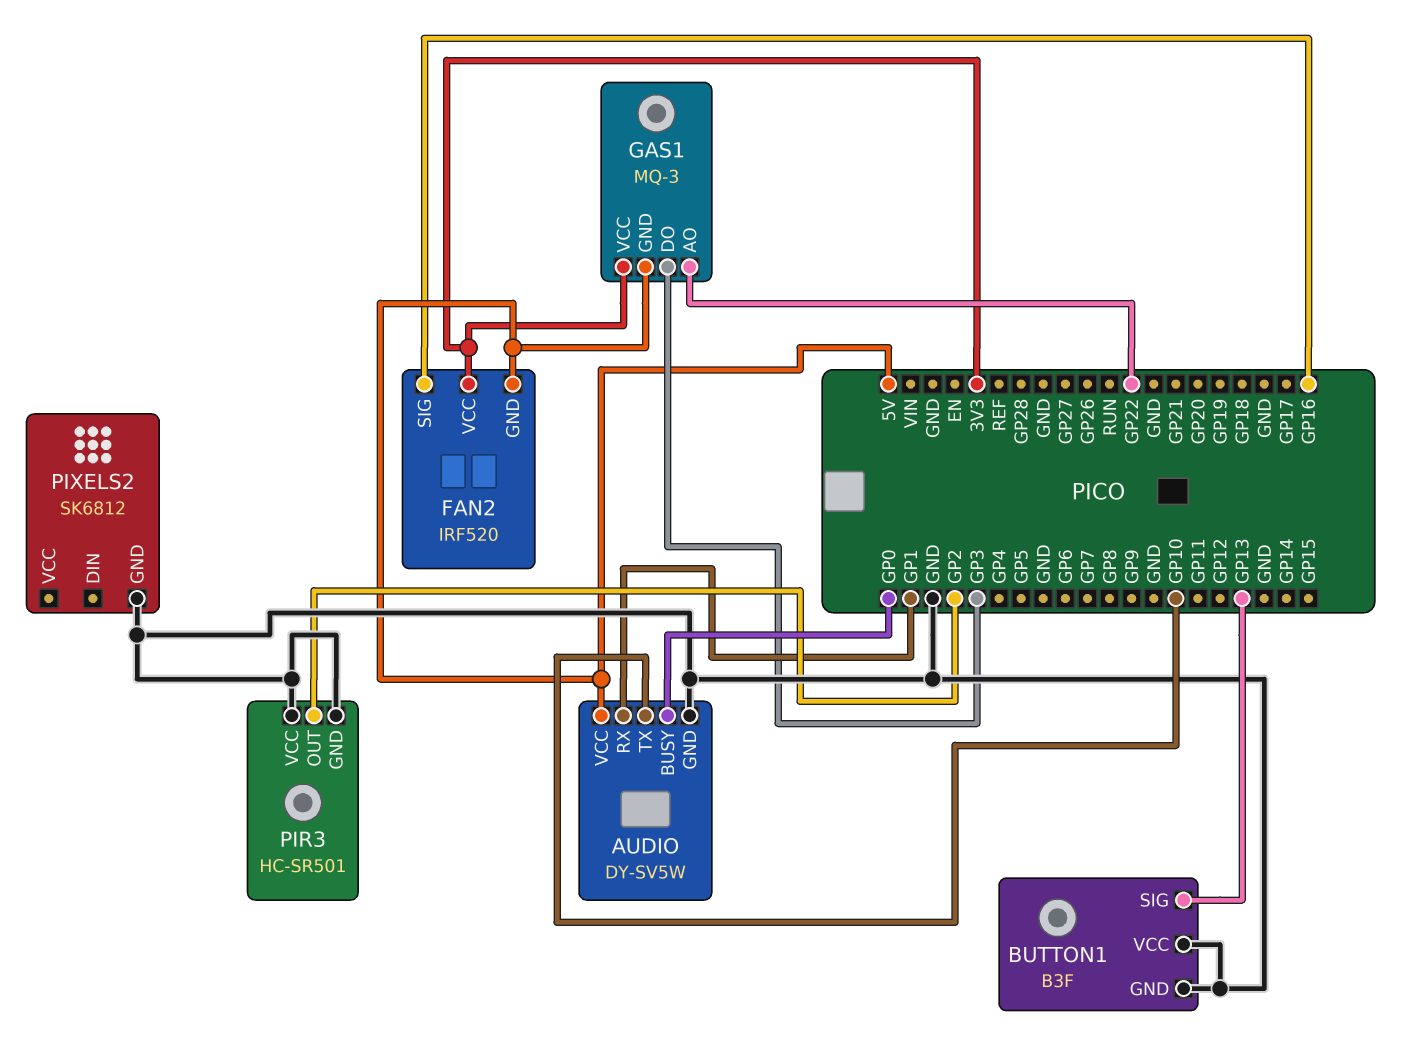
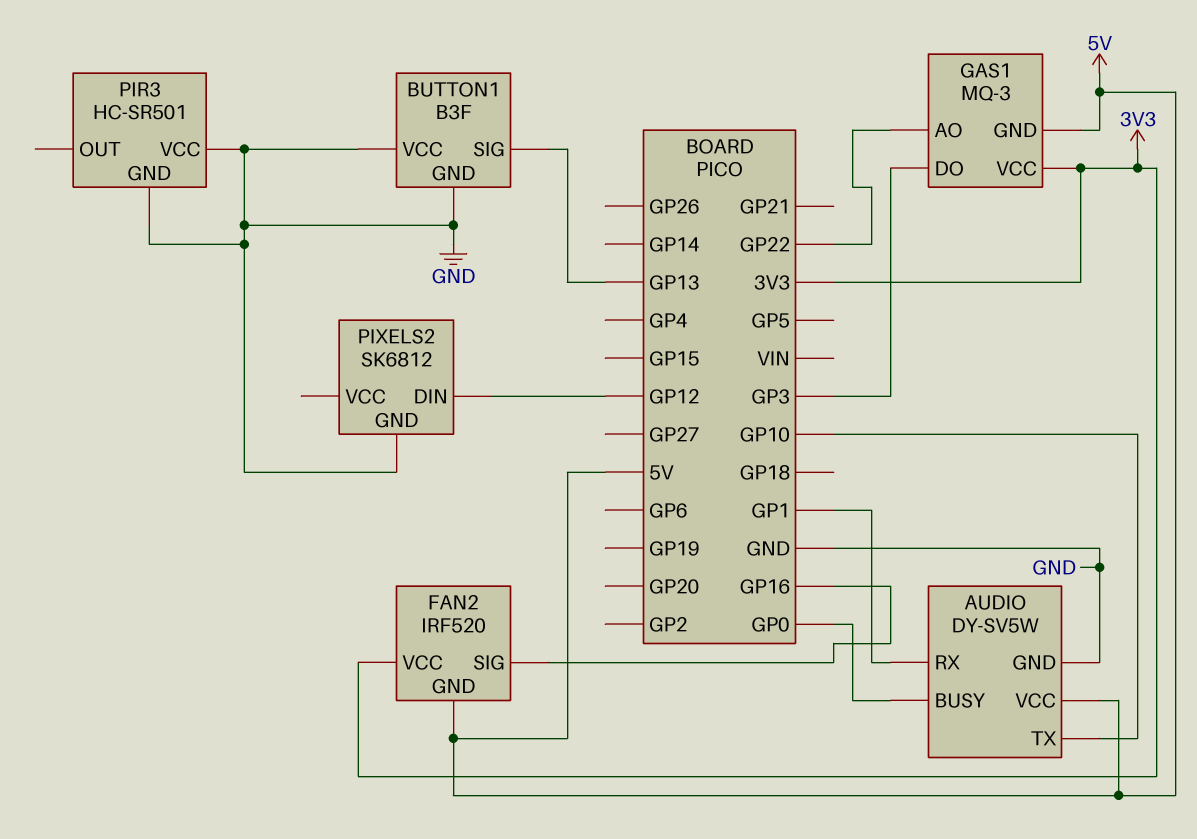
PIR3 pin OUT: GP2 -> none
PIXELS2 pin DIN: none -> GP12

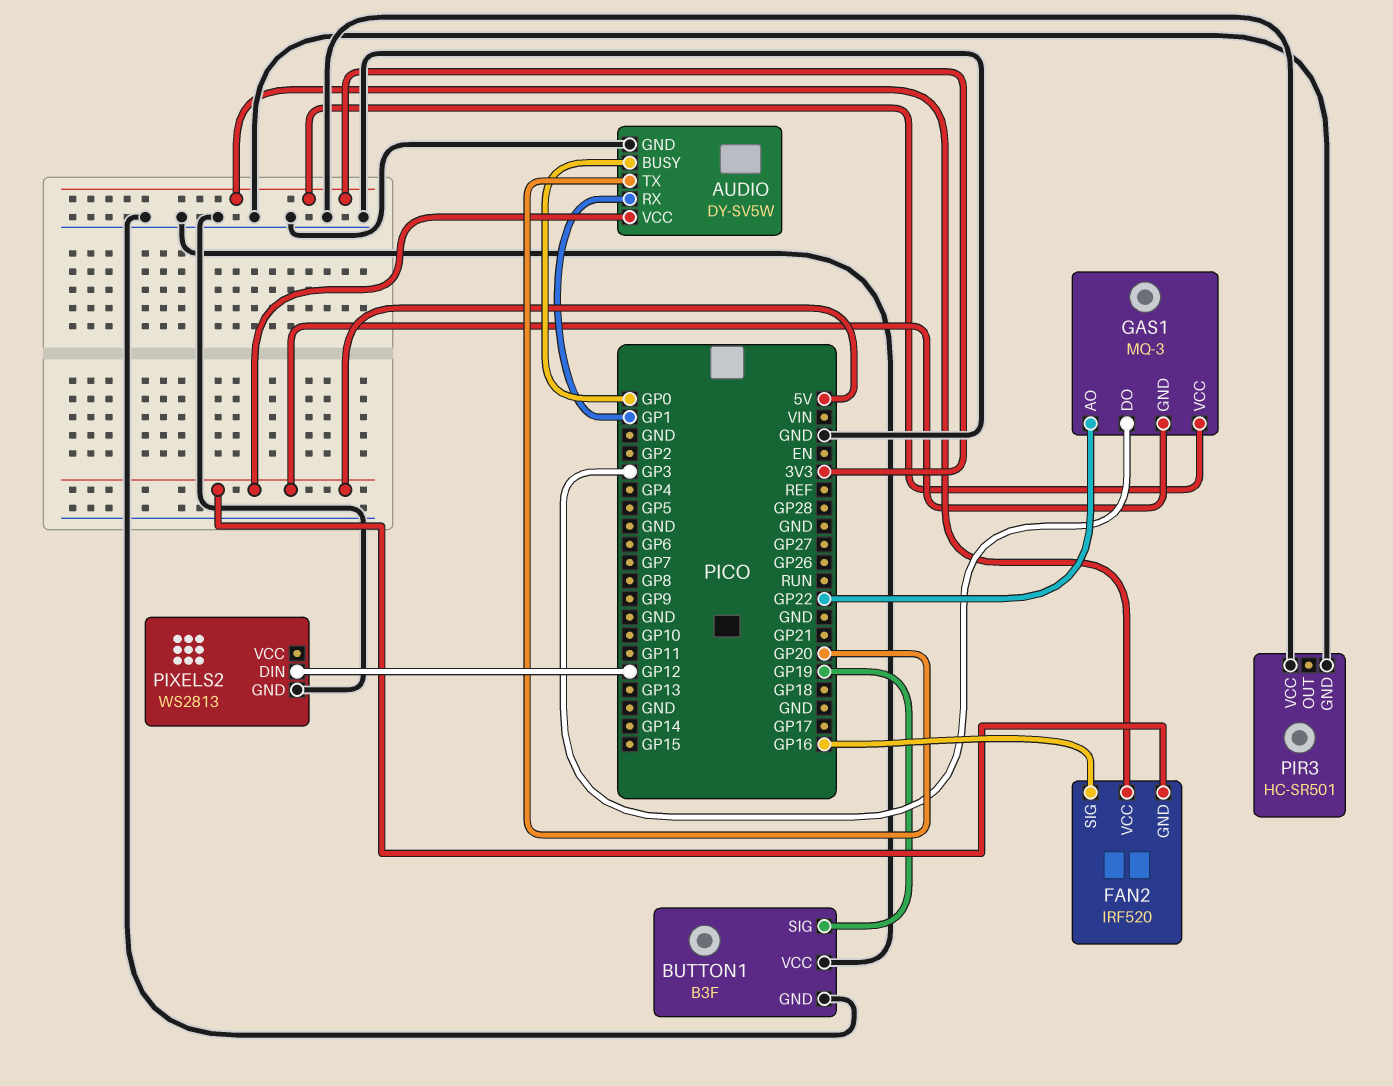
AUDIO pin TX: GP10 -> GP20
BUTTON1 pin SIG: GP13 -> GP19
PIXELS2: SK6812 -> WS2813

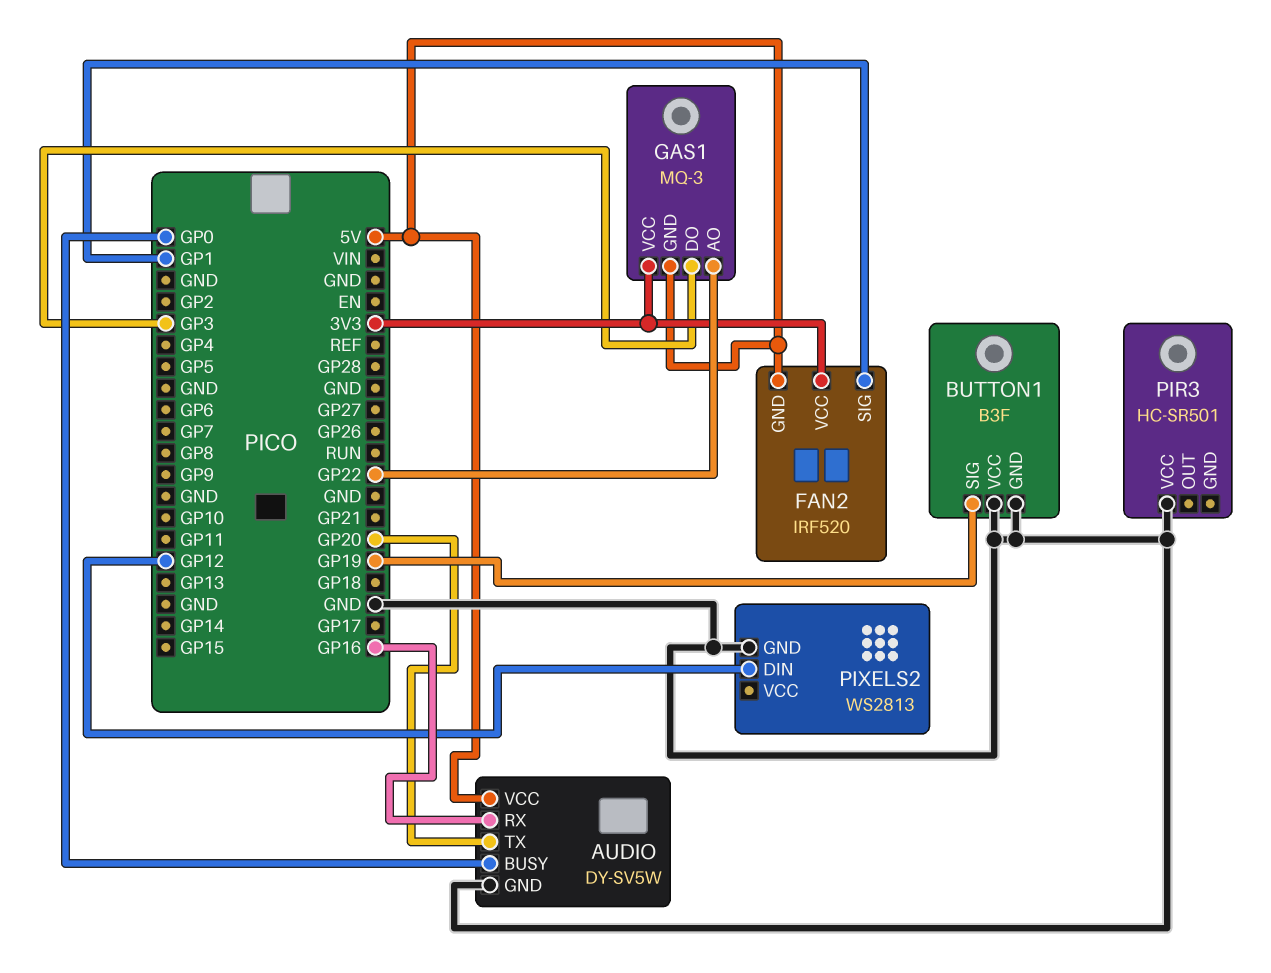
AUDIO pin RX: GP1 -> GP16
FAN2 pin SIG: GP16 -> GP1
PIR3 pin GND: GND -> none

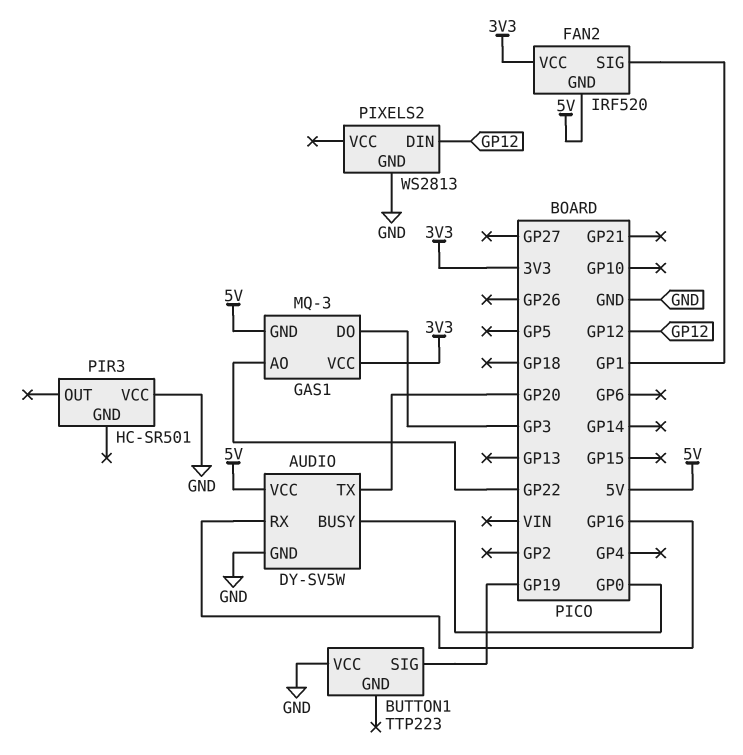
BUTTON1: B3F -> TTP223
BUTTON1 pin GND: GND -> none

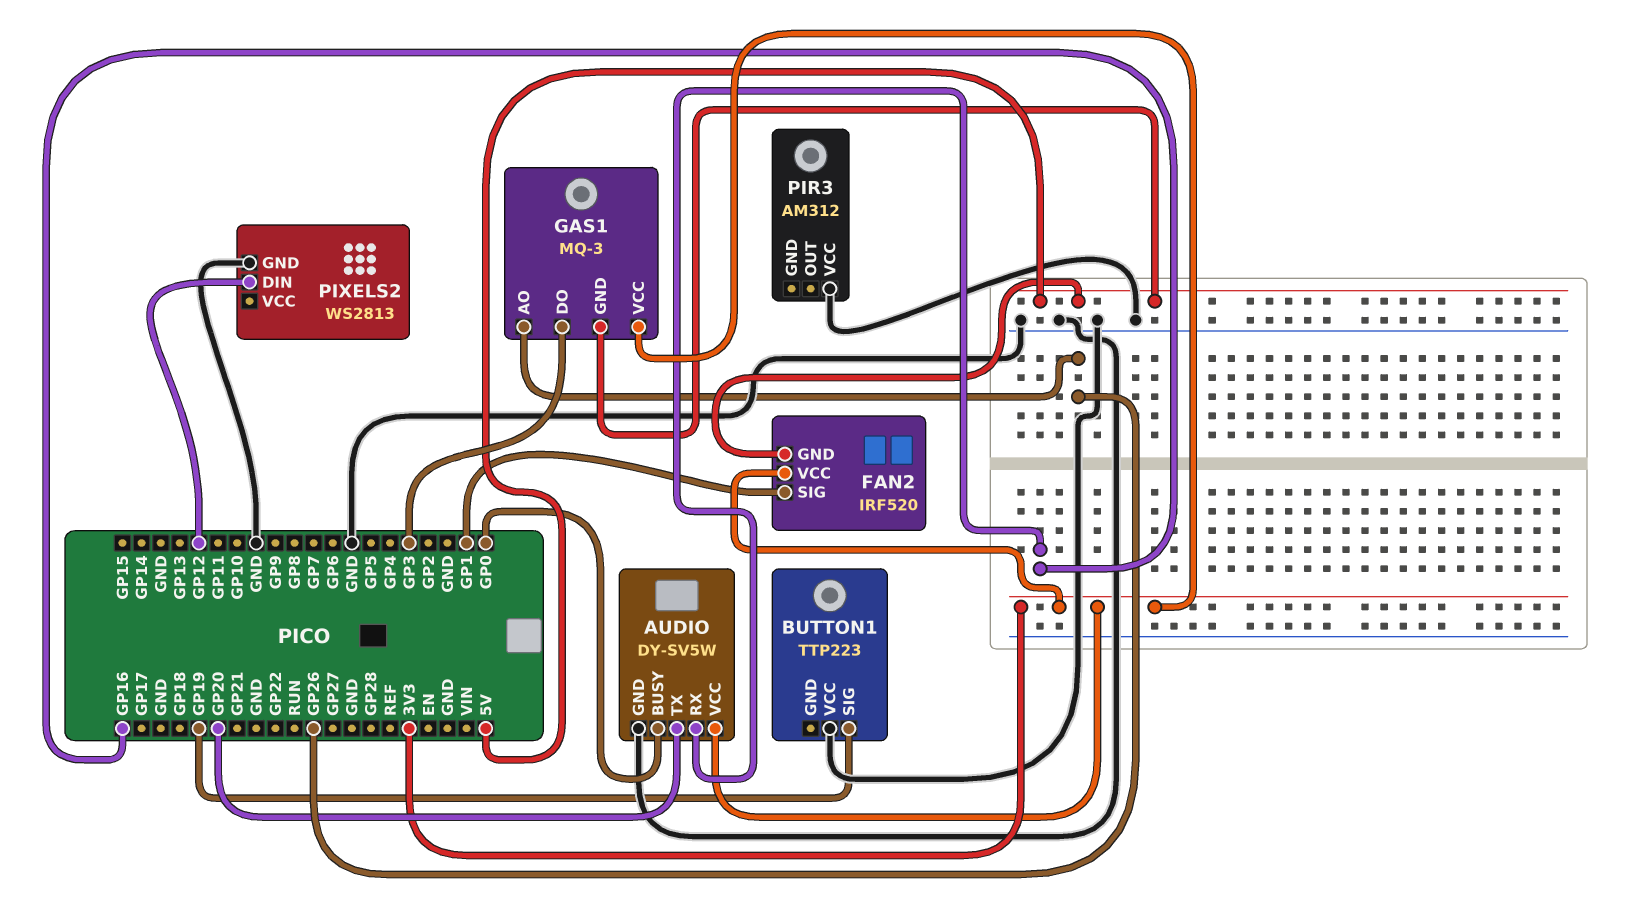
AUDIO pin VCC: 5V -> 3V3
GAS1 pin AO: GP22 -> GP26
PIR3: HC-SR501 -> AM312

